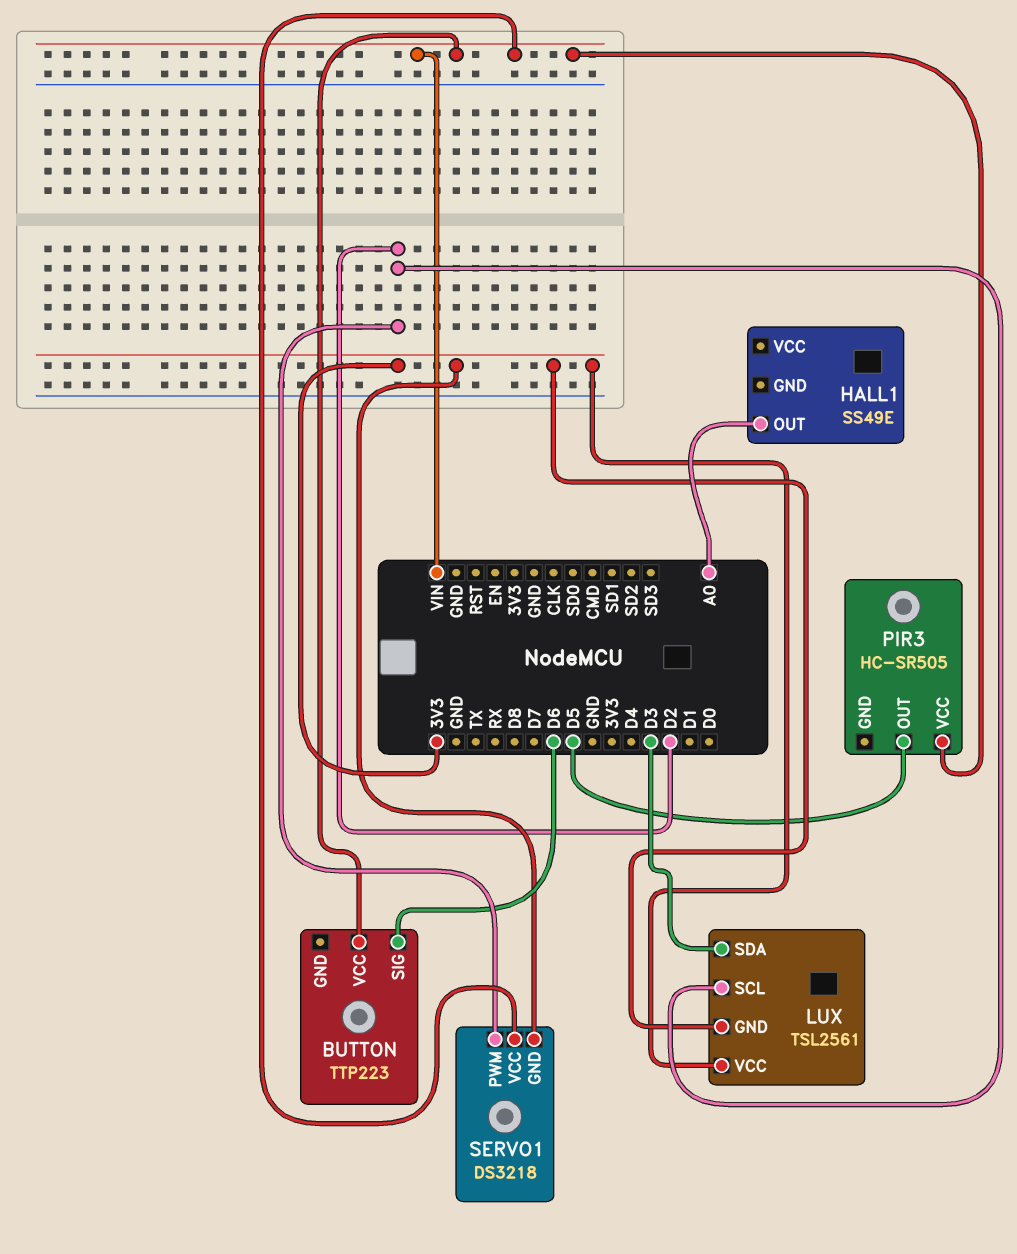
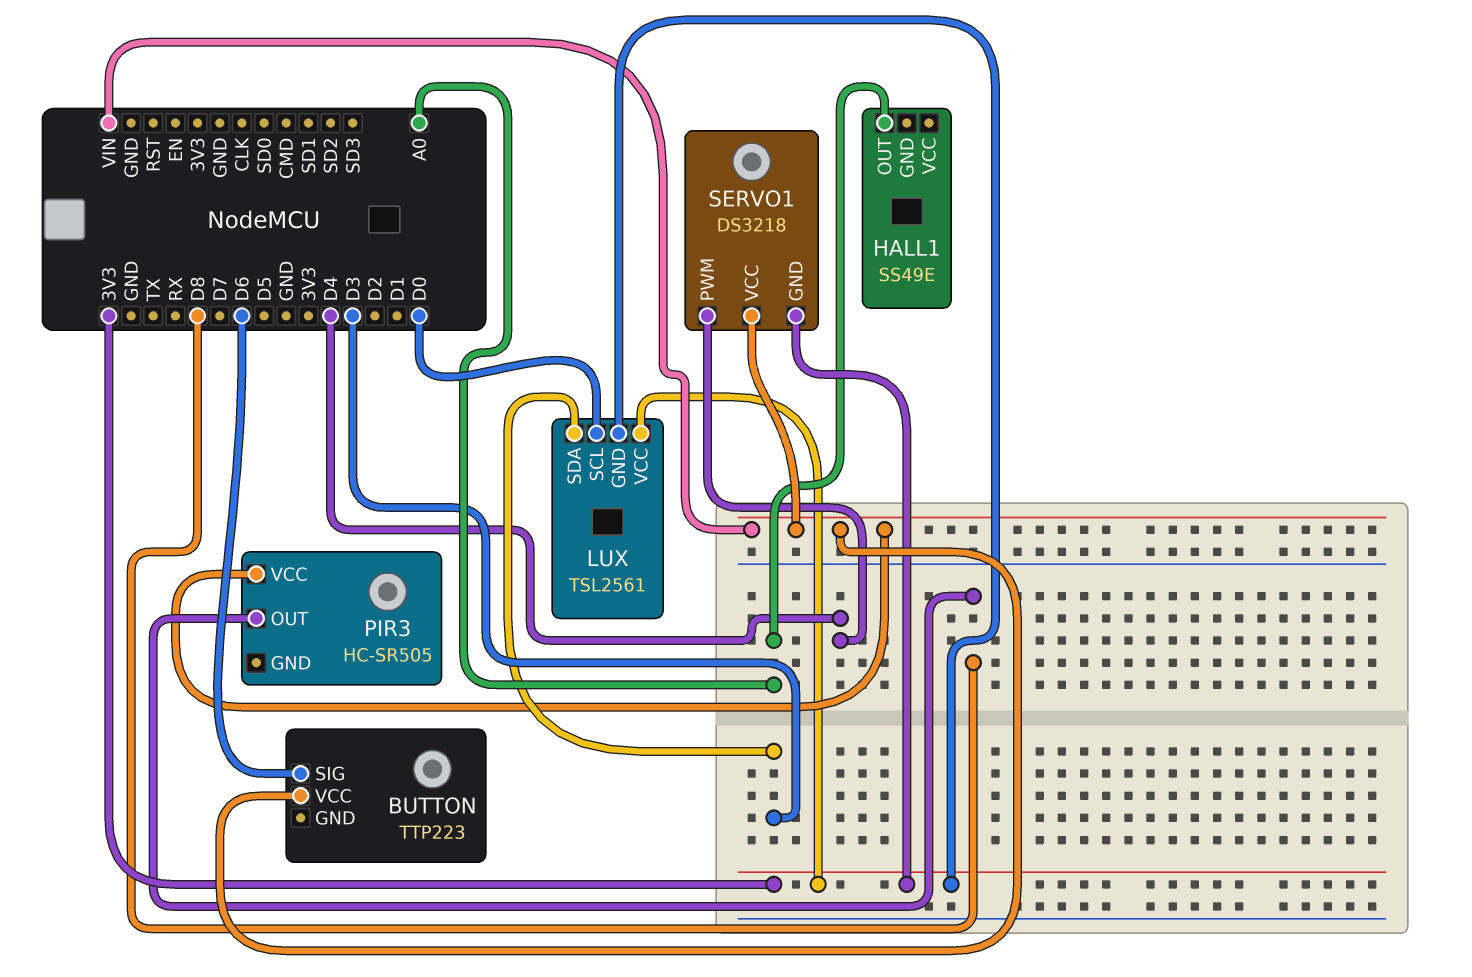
LUX pin SCL: D2 -> D0
PIR3 pin OUT: D5 -> D8
SERVO1 pin PWM: D2 -> D4

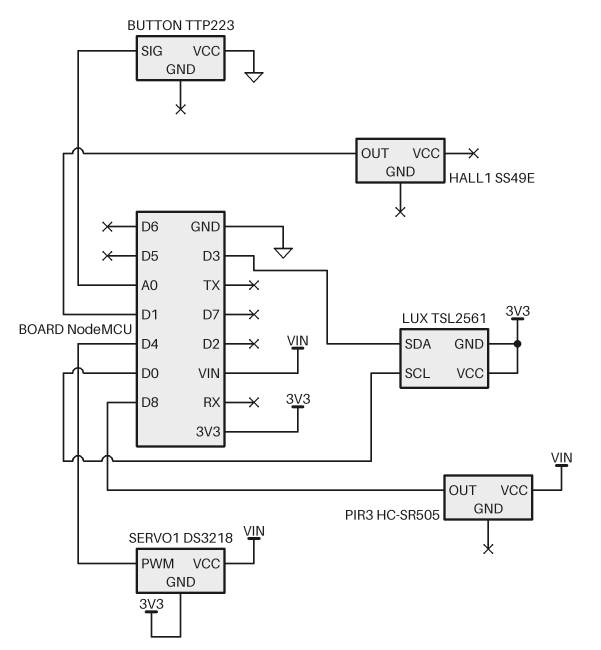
BUTTON pin SIG: D6 -> A0
BUTTON pin VCC: VIN -> GND
HALL1 pin OUT: A0 -> D1

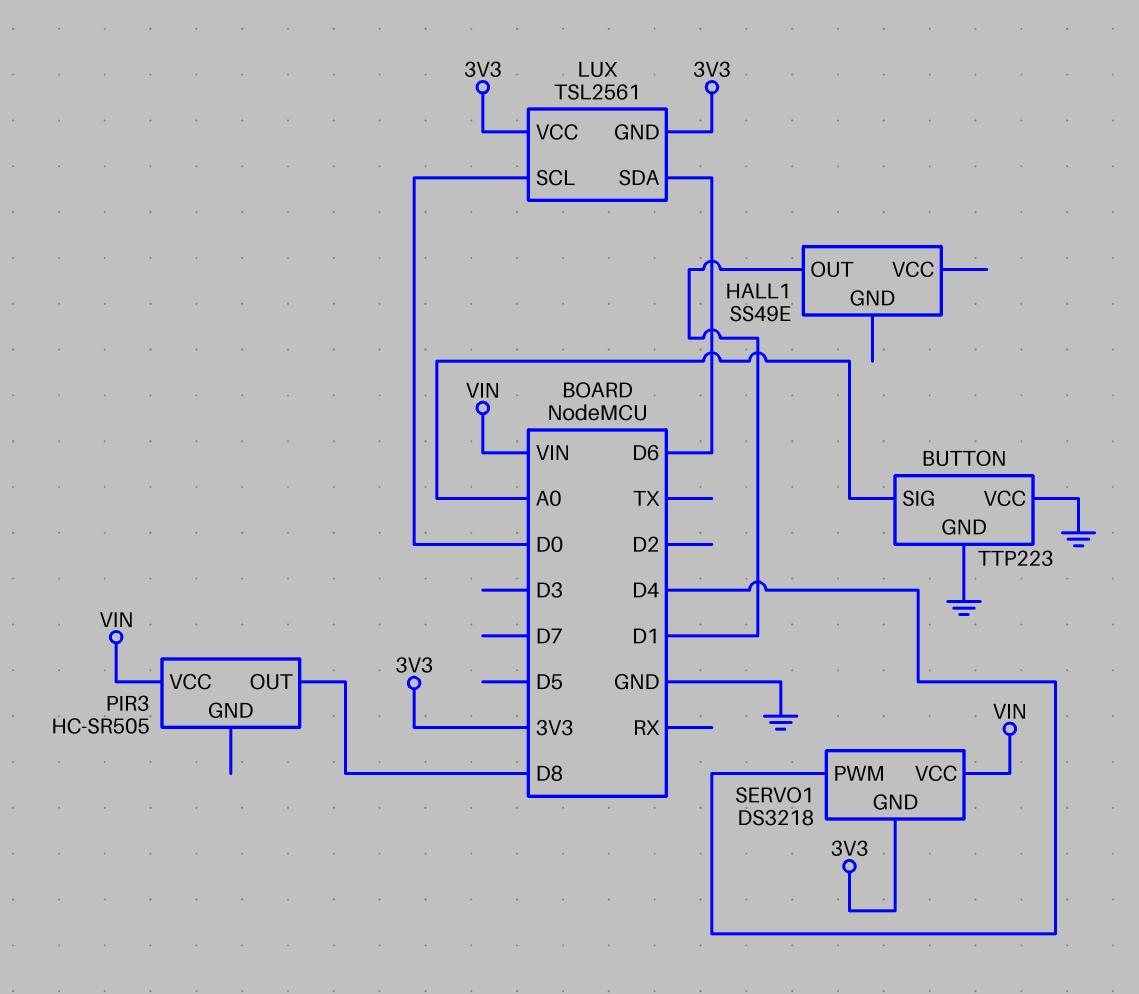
BUTTON pin GND: none -> GND
LUX pin SDA: D3 -> D6

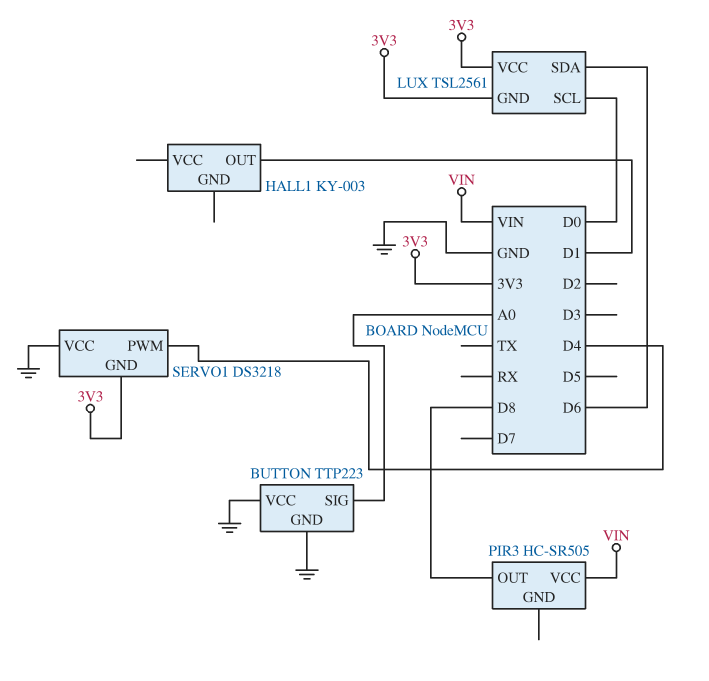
HALL1: SS49E -> KY-003
SERVO1 pin VCC: VIN -> GND

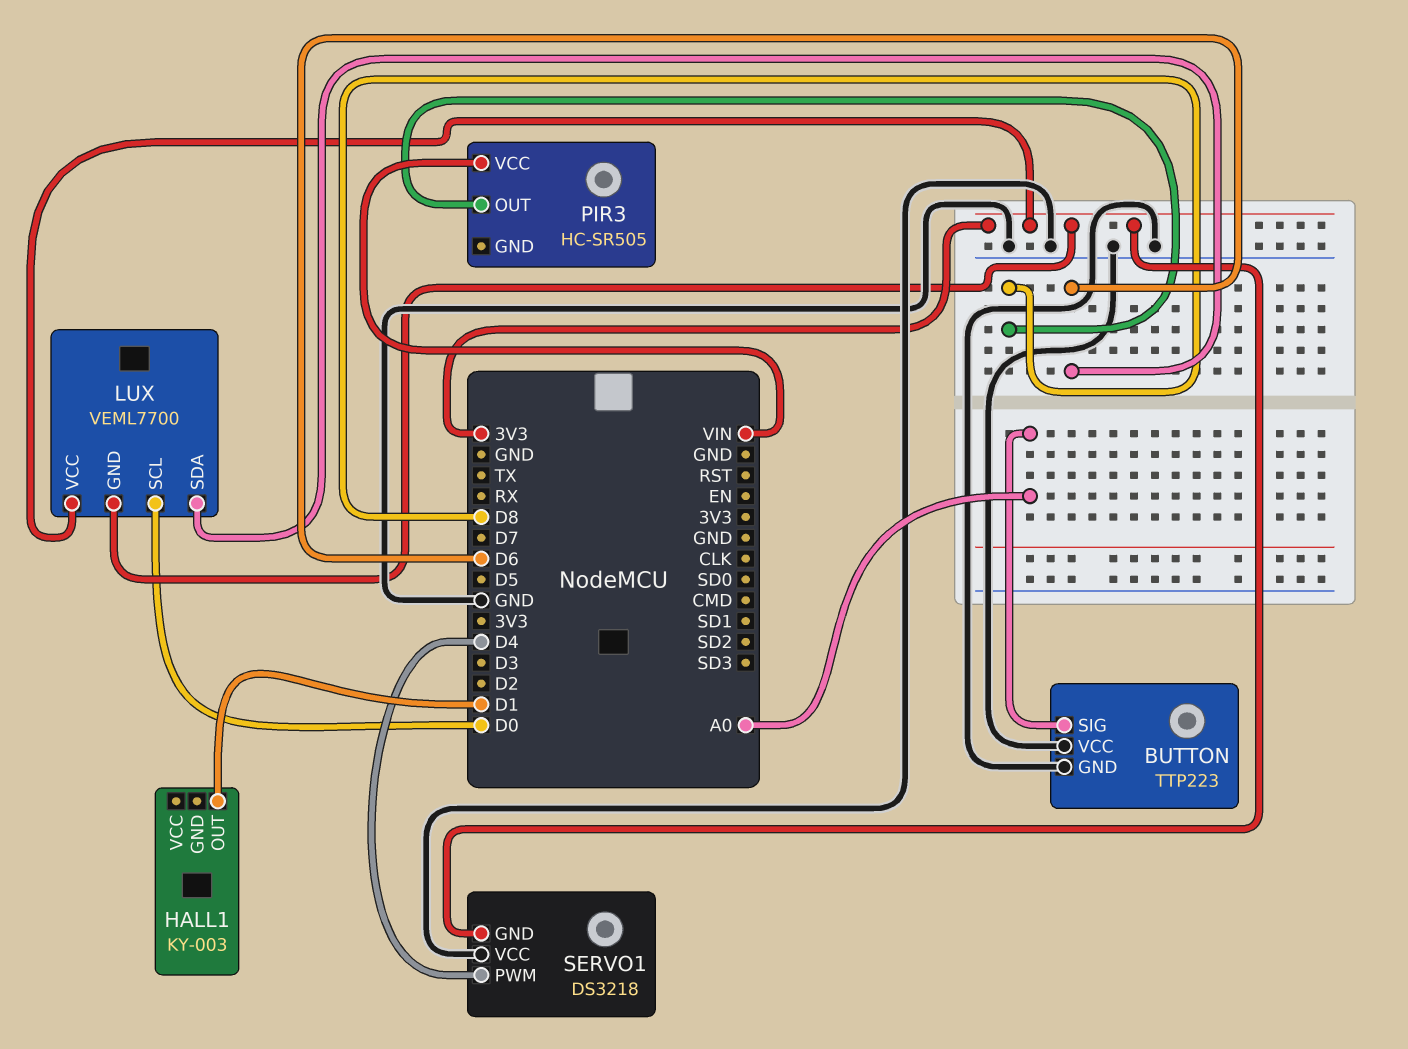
LUX: TSL2561 -> VEML7700

